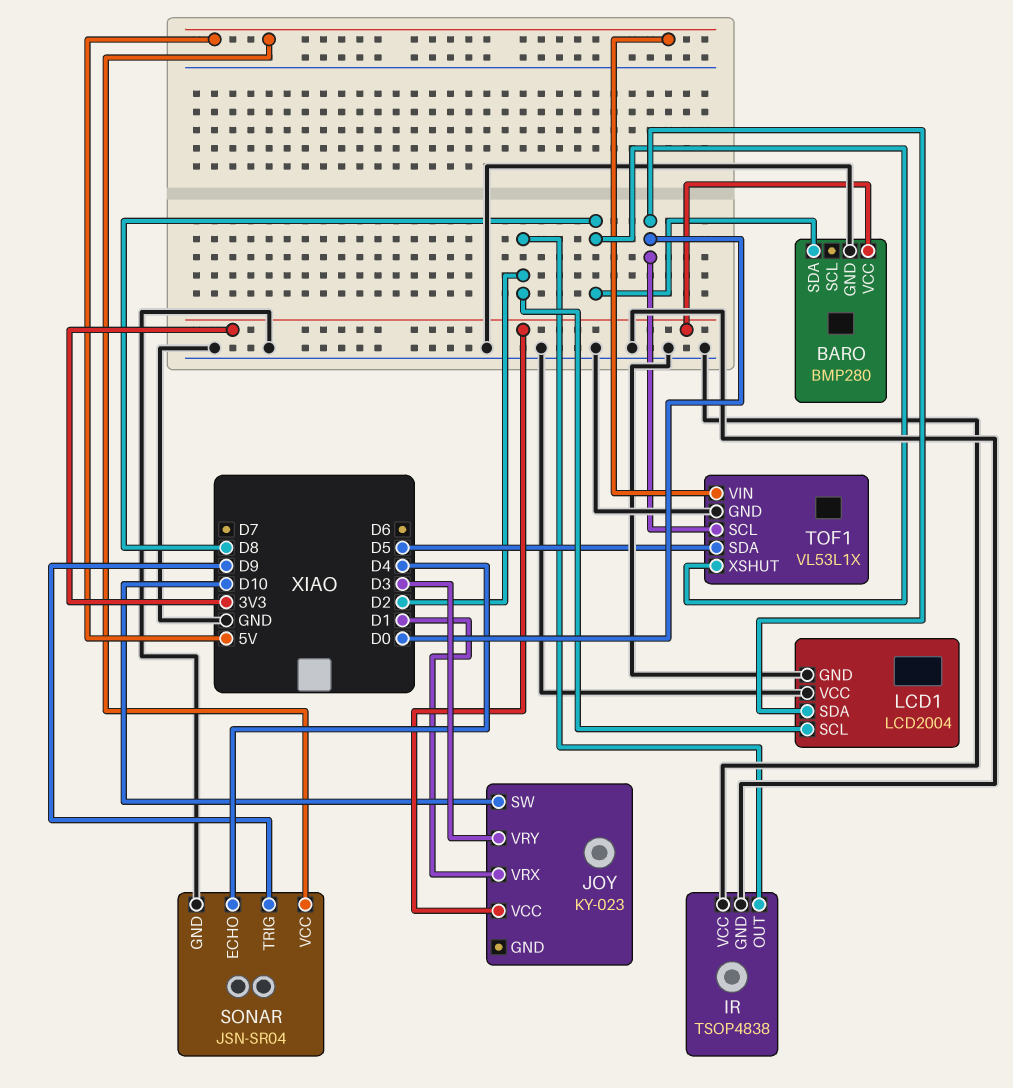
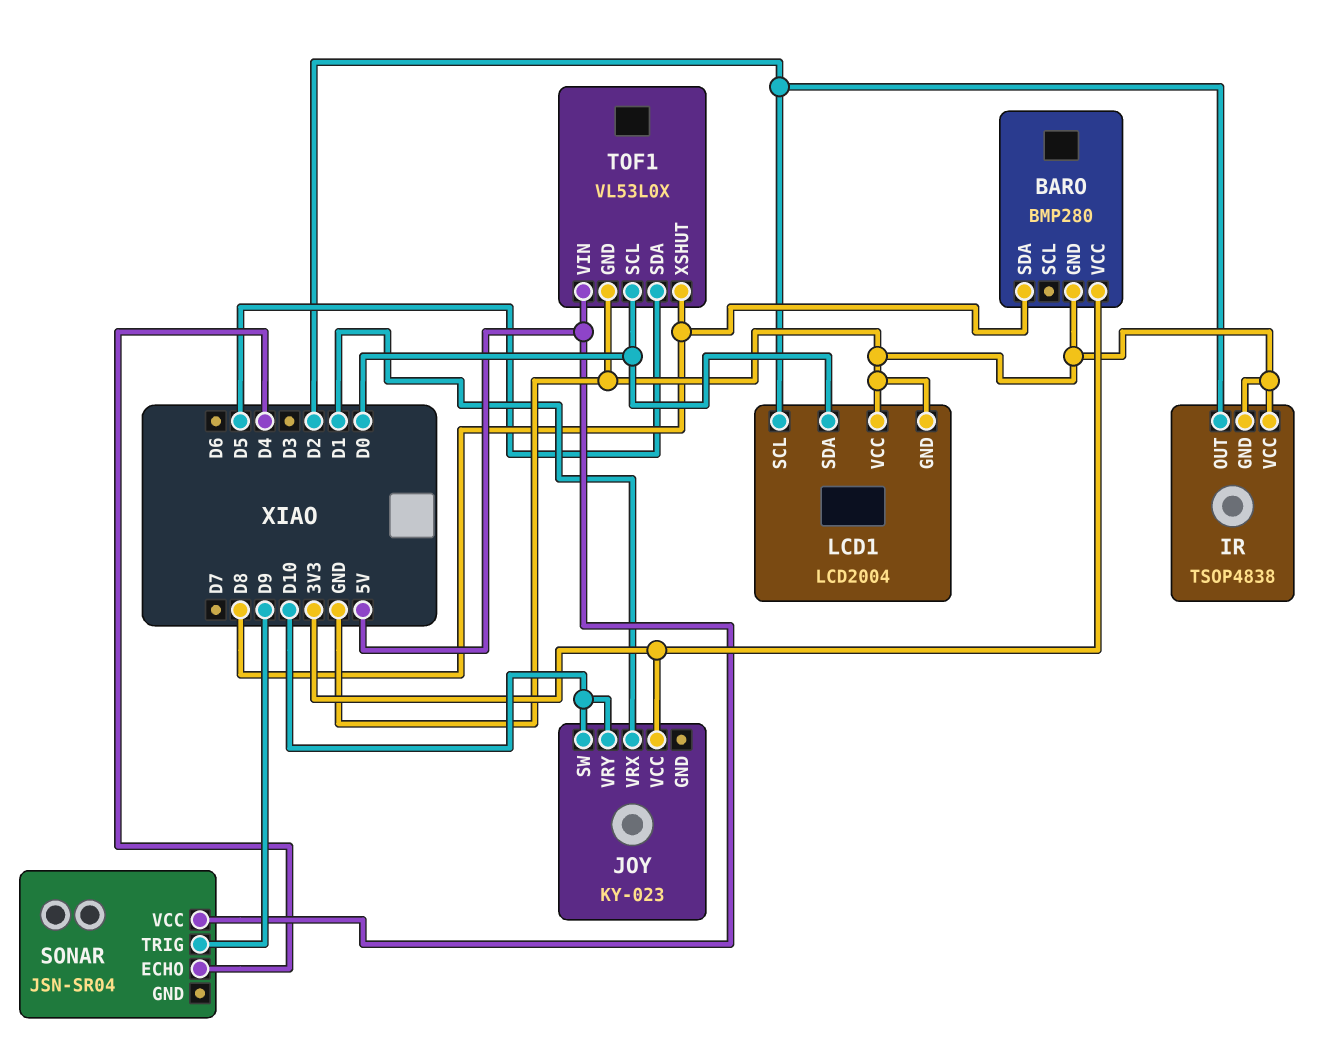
JOY pin VRY: D3 -> D10
SONAR pin GND: GND -> none
TOF1: VL53L1X -> VL53L0X

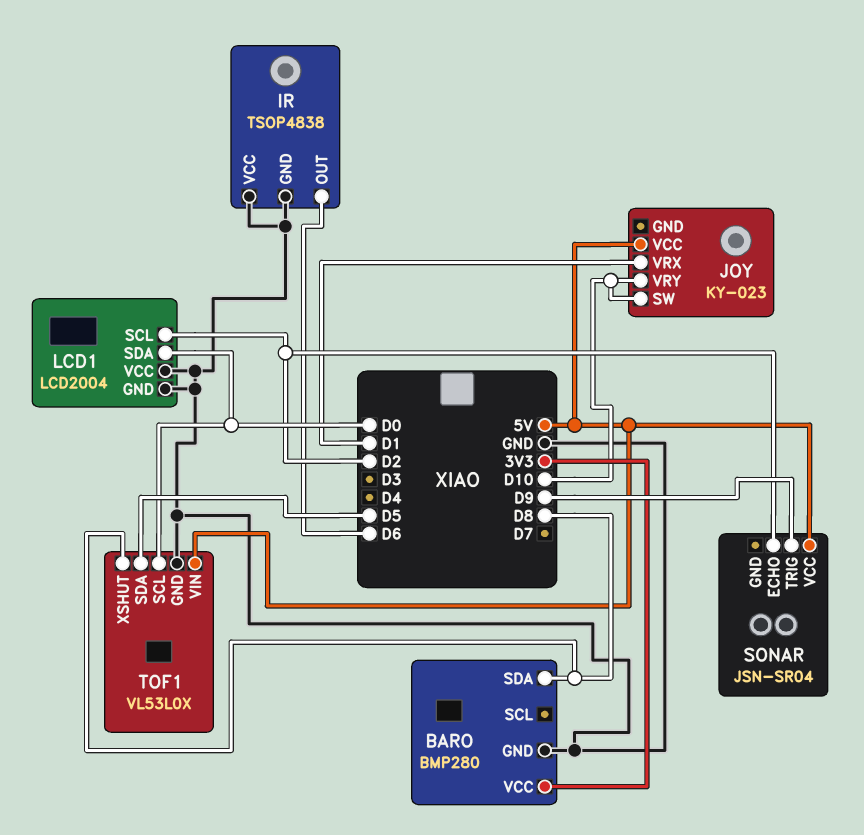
IR pin OUT: D2 -> D6
JOY pin VCC: 3V3 -> 5V
SONAR pin ECHO: D4 -> D2

